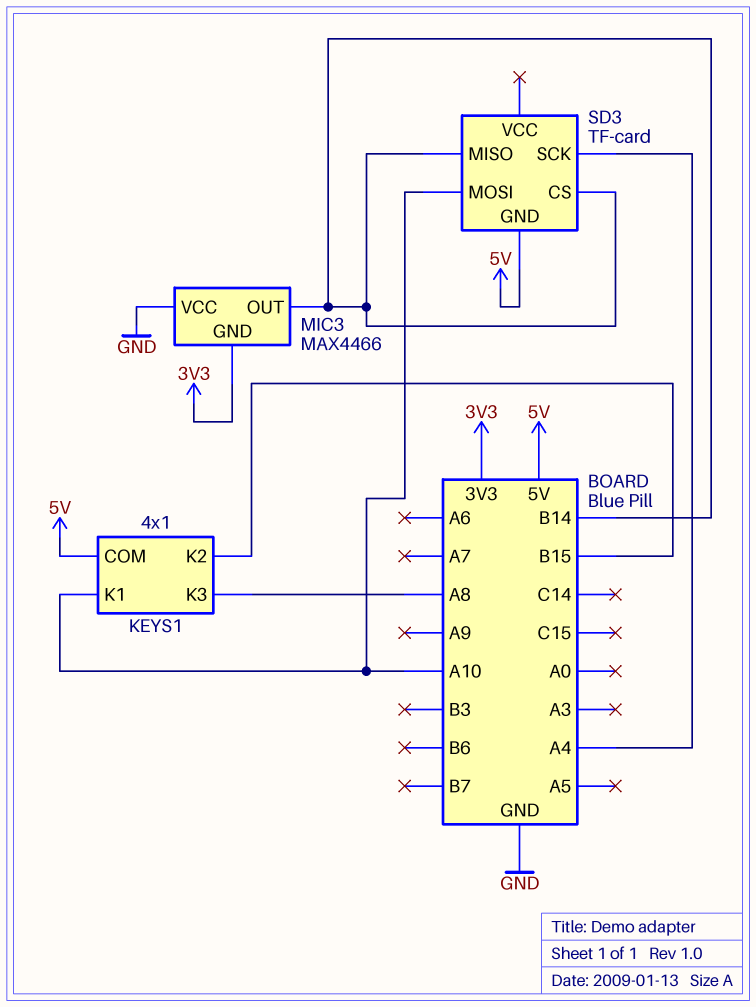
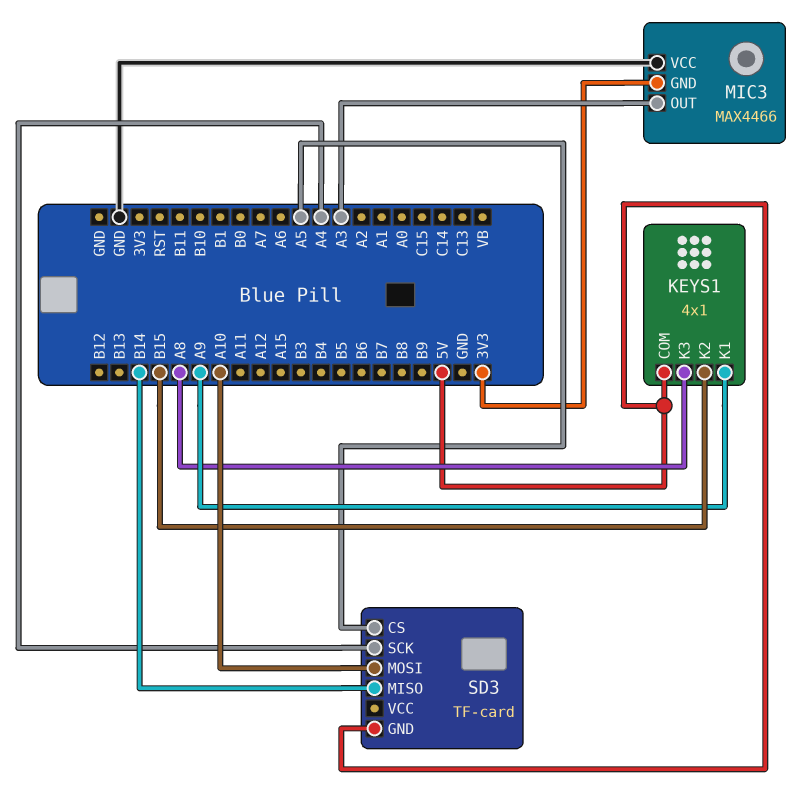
KEYS1 pin K1: A10 -> A9
MIC3 pin OUT: B14 -> A3
SD3 pin CS: B14 -> A5

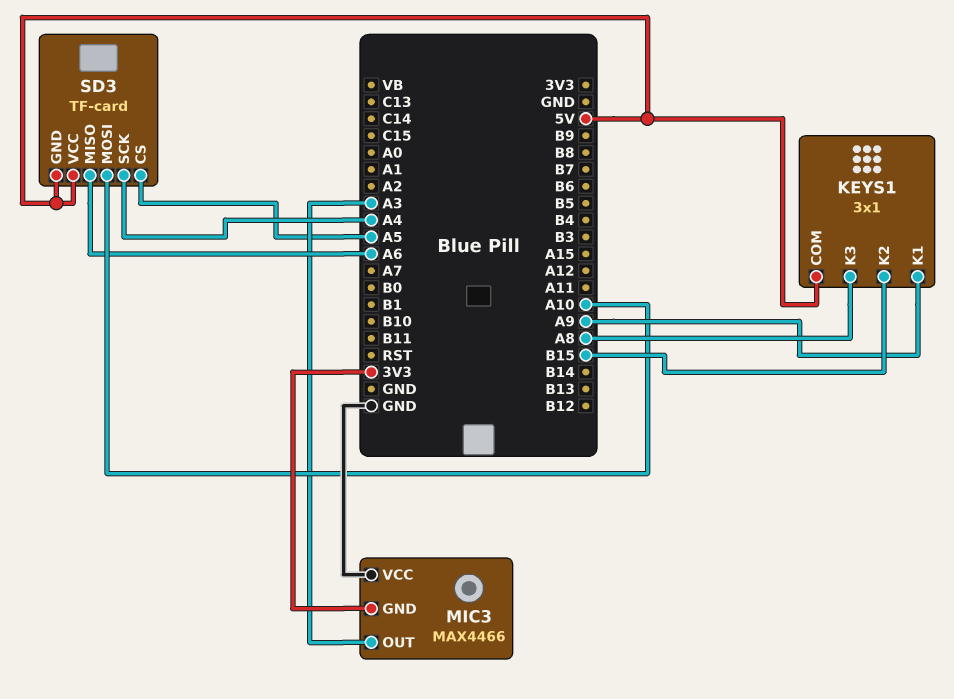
KEYS1: 4x1 -> 3x1
SD3 pin MISO: B14 -> A6
SD3 pin VCC: none -> 5V

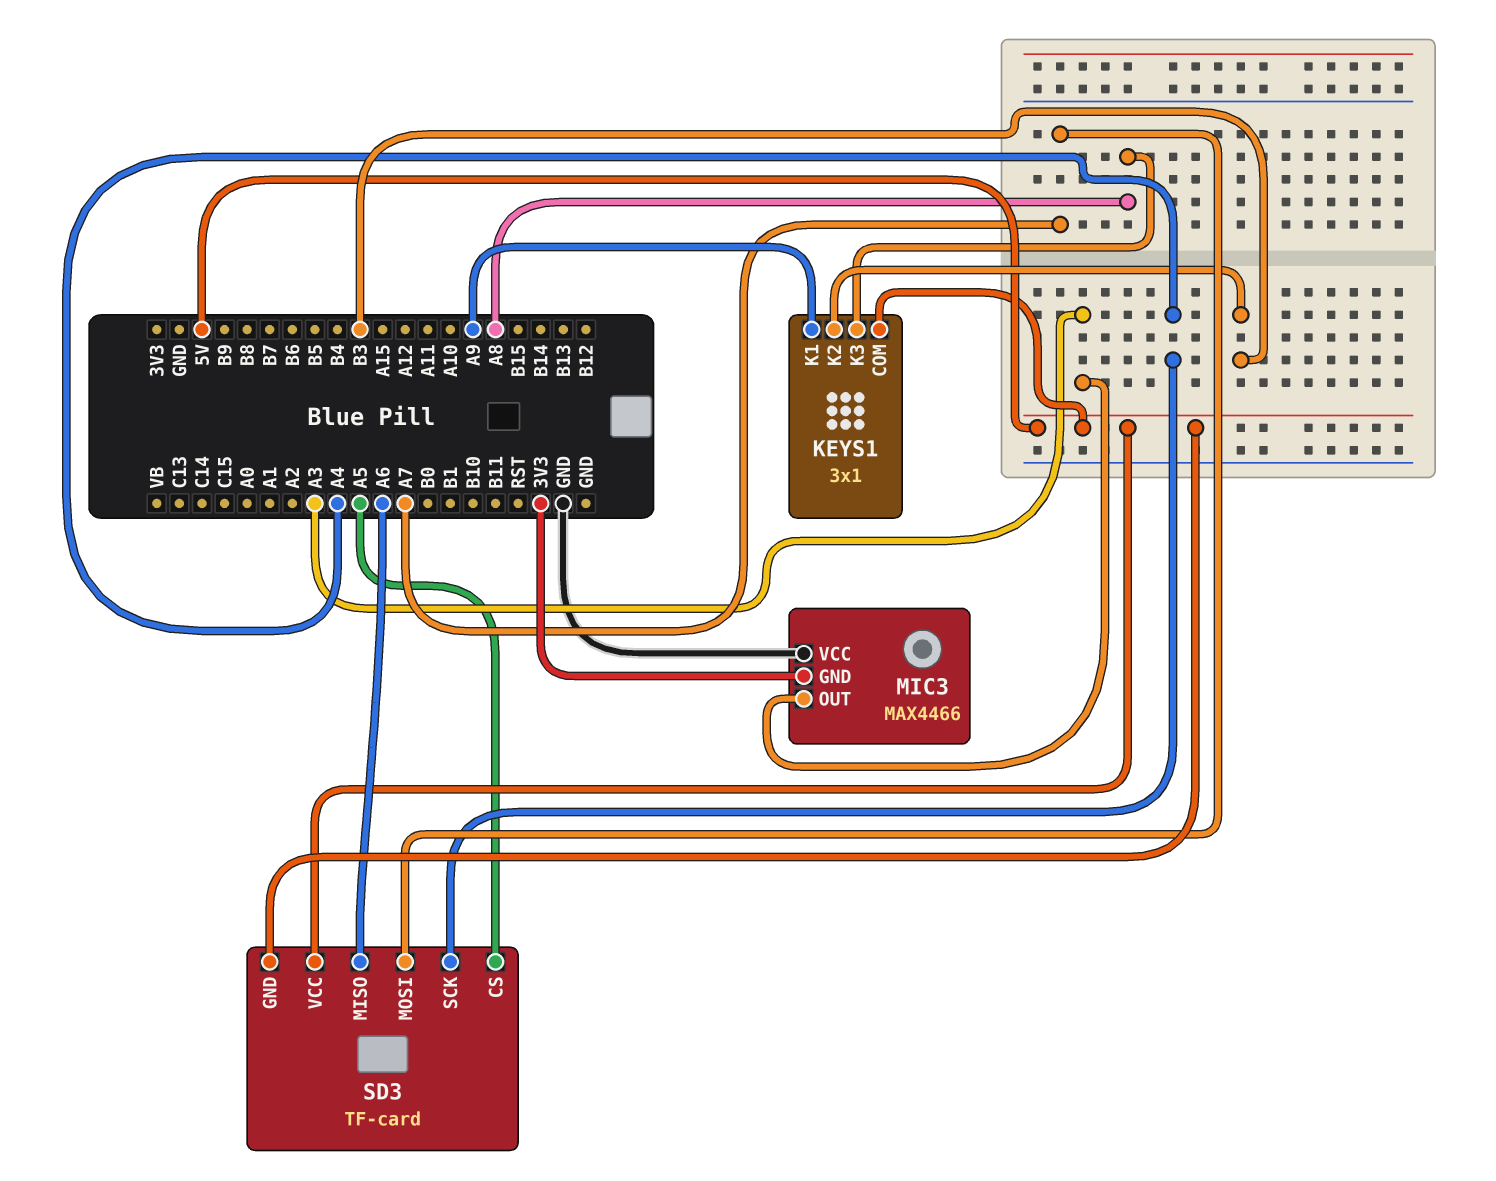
KEYS1 pin K2: B15 -> B3
SD3 pin MOSI: A10 -> A7

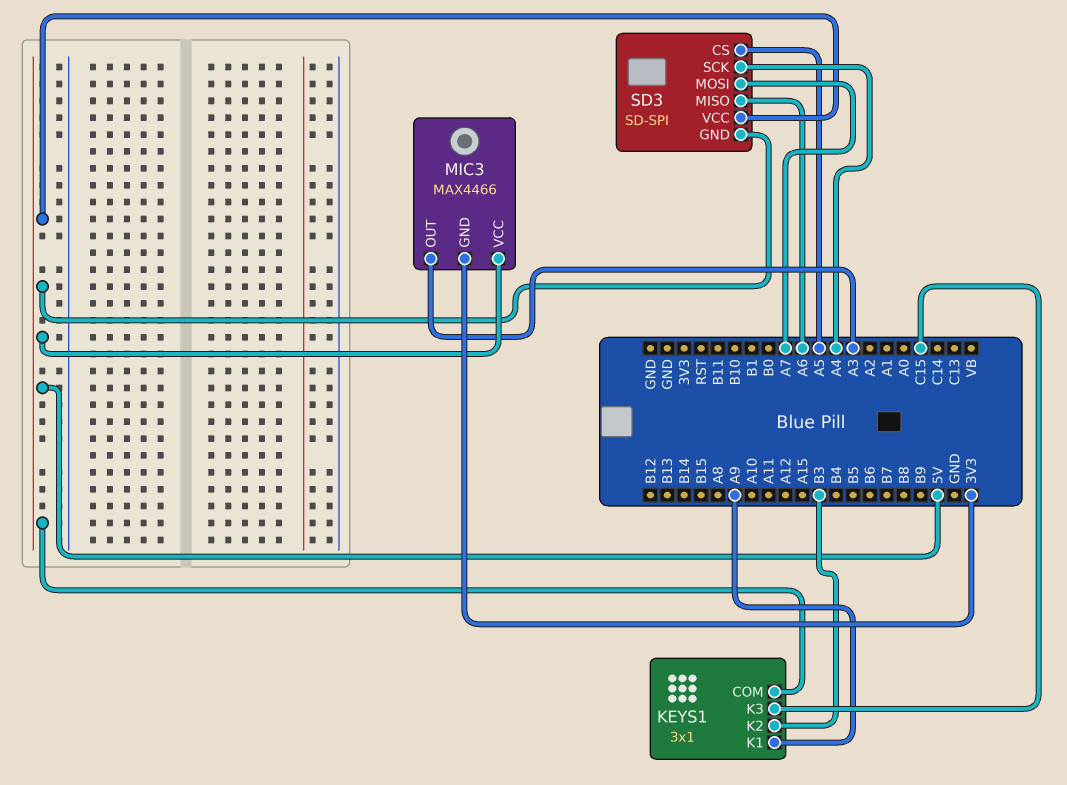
KEYS1 pin K3: A8 -> C15
MIC3 pin VCC: GND -> 5V
SD3: TF-card -> SD-SPI

